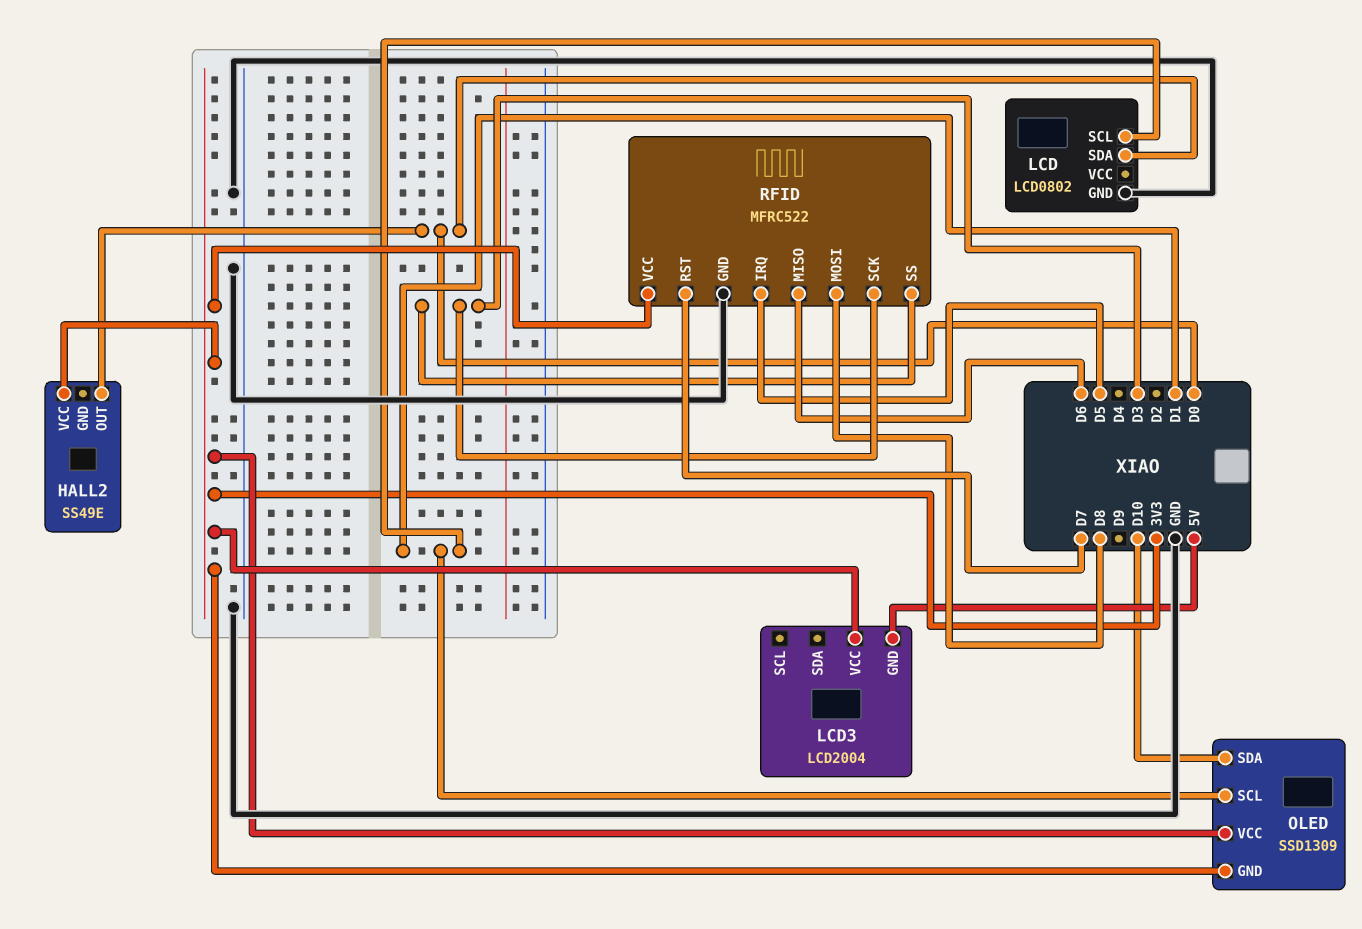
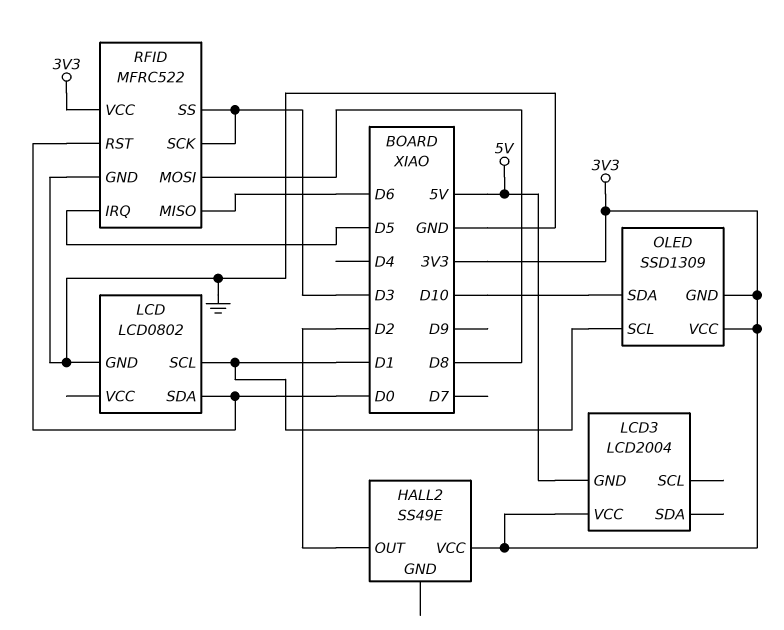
HALL2 pin OUT: D0 -> D2
RFID pin RST: D7 -> D0

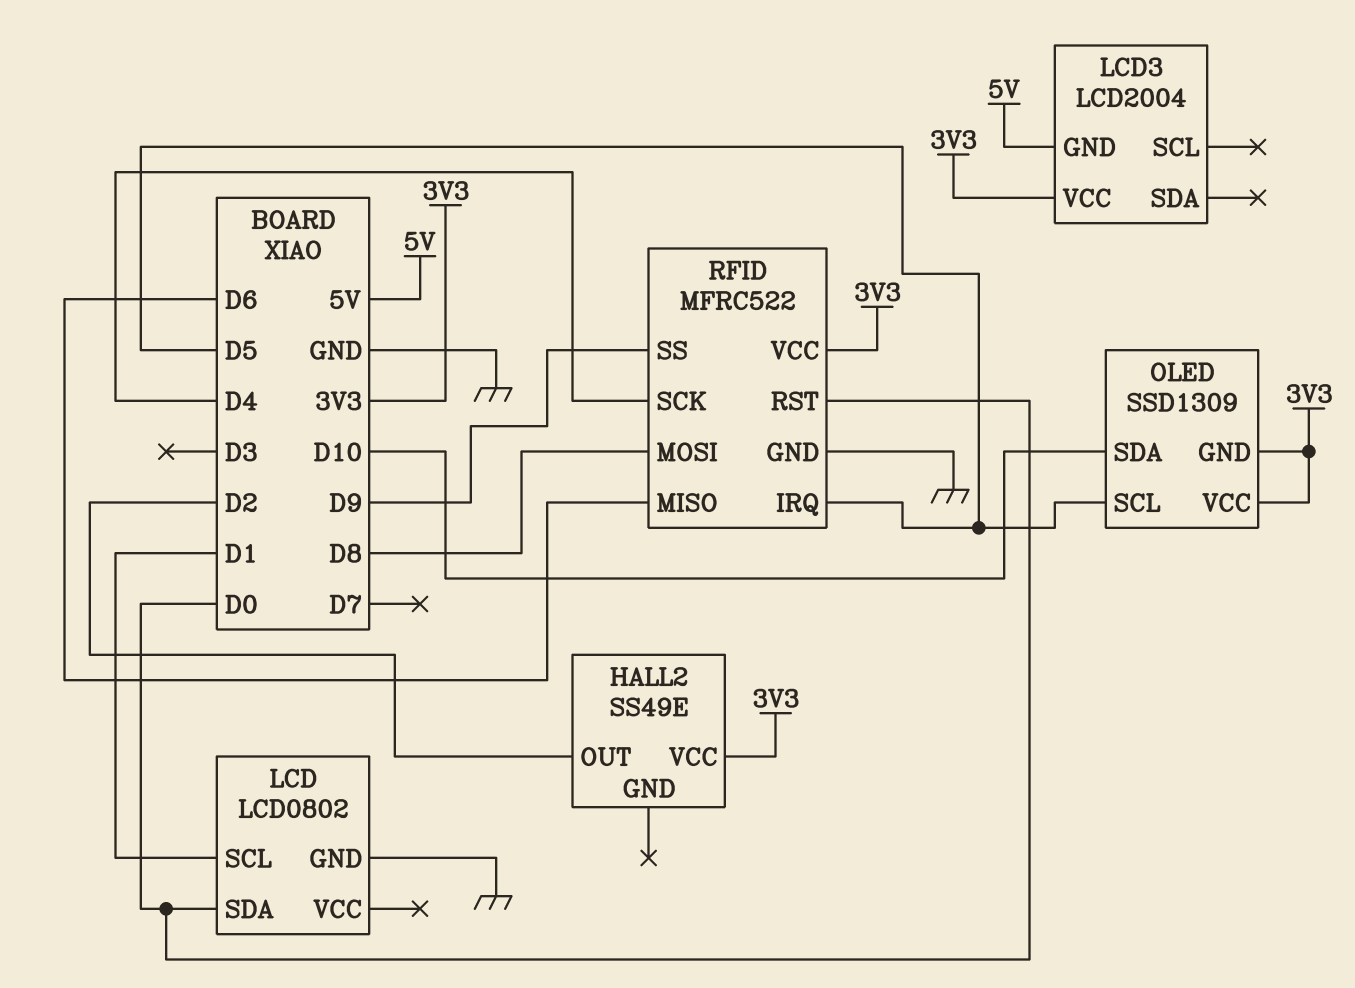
OLED pin SCL: D1 -> D5
RFID pin SCK: D3 -> D4
RFID pin SS: D3 -> D9

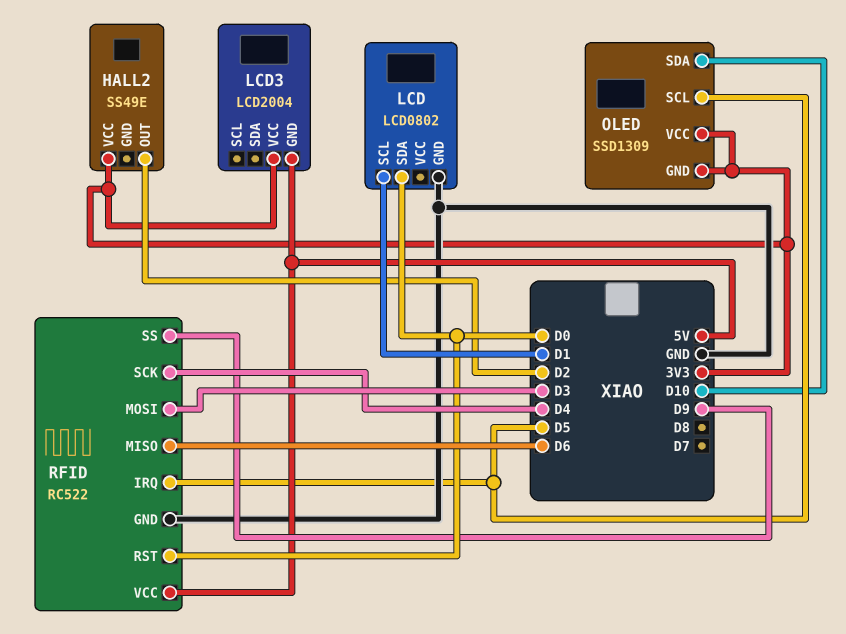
RFID: MFRC522 -> RC522
RFID pin MOSI: D8 -> D3
RFID pin VCC: 3V3 -> 5V

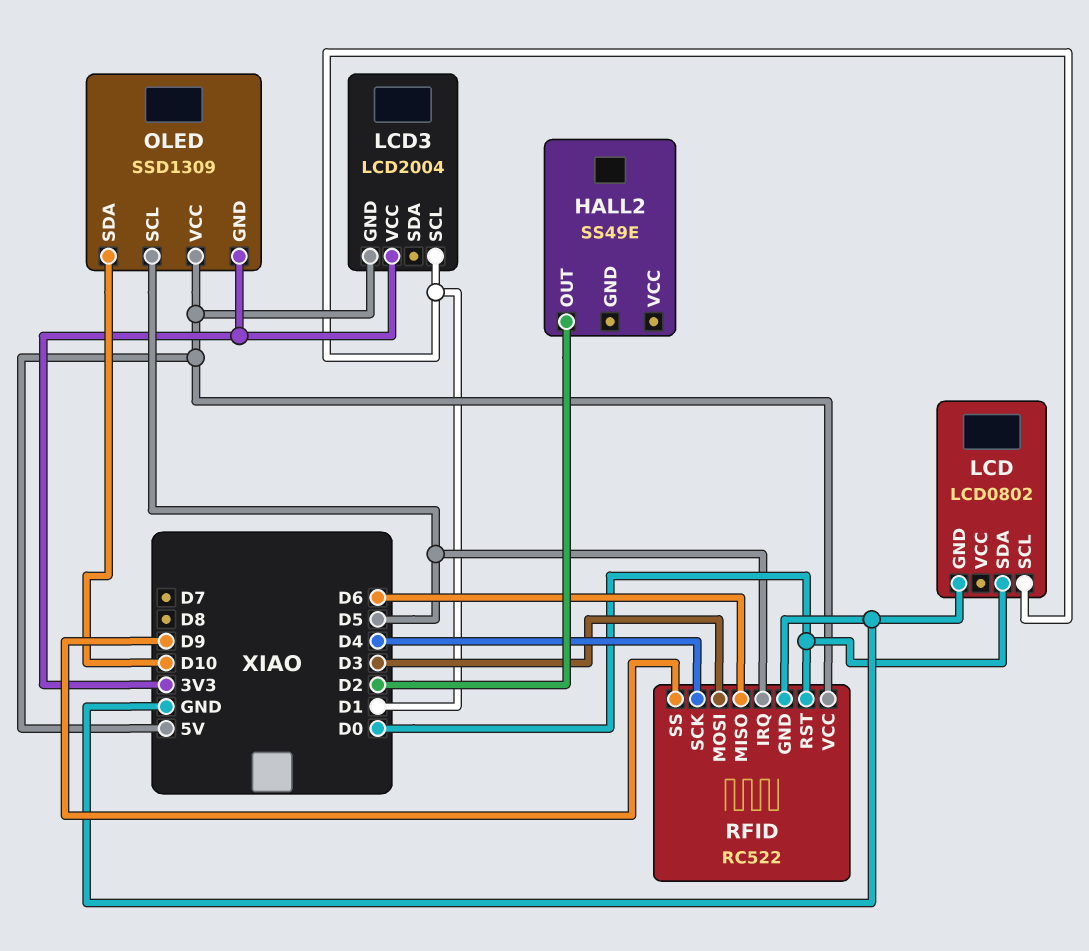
HALL2 pin VCC: 3V3 -> none
LCD3 pin SCL: none -> D1
OLED pin VCC: 3V3 -> 5V

